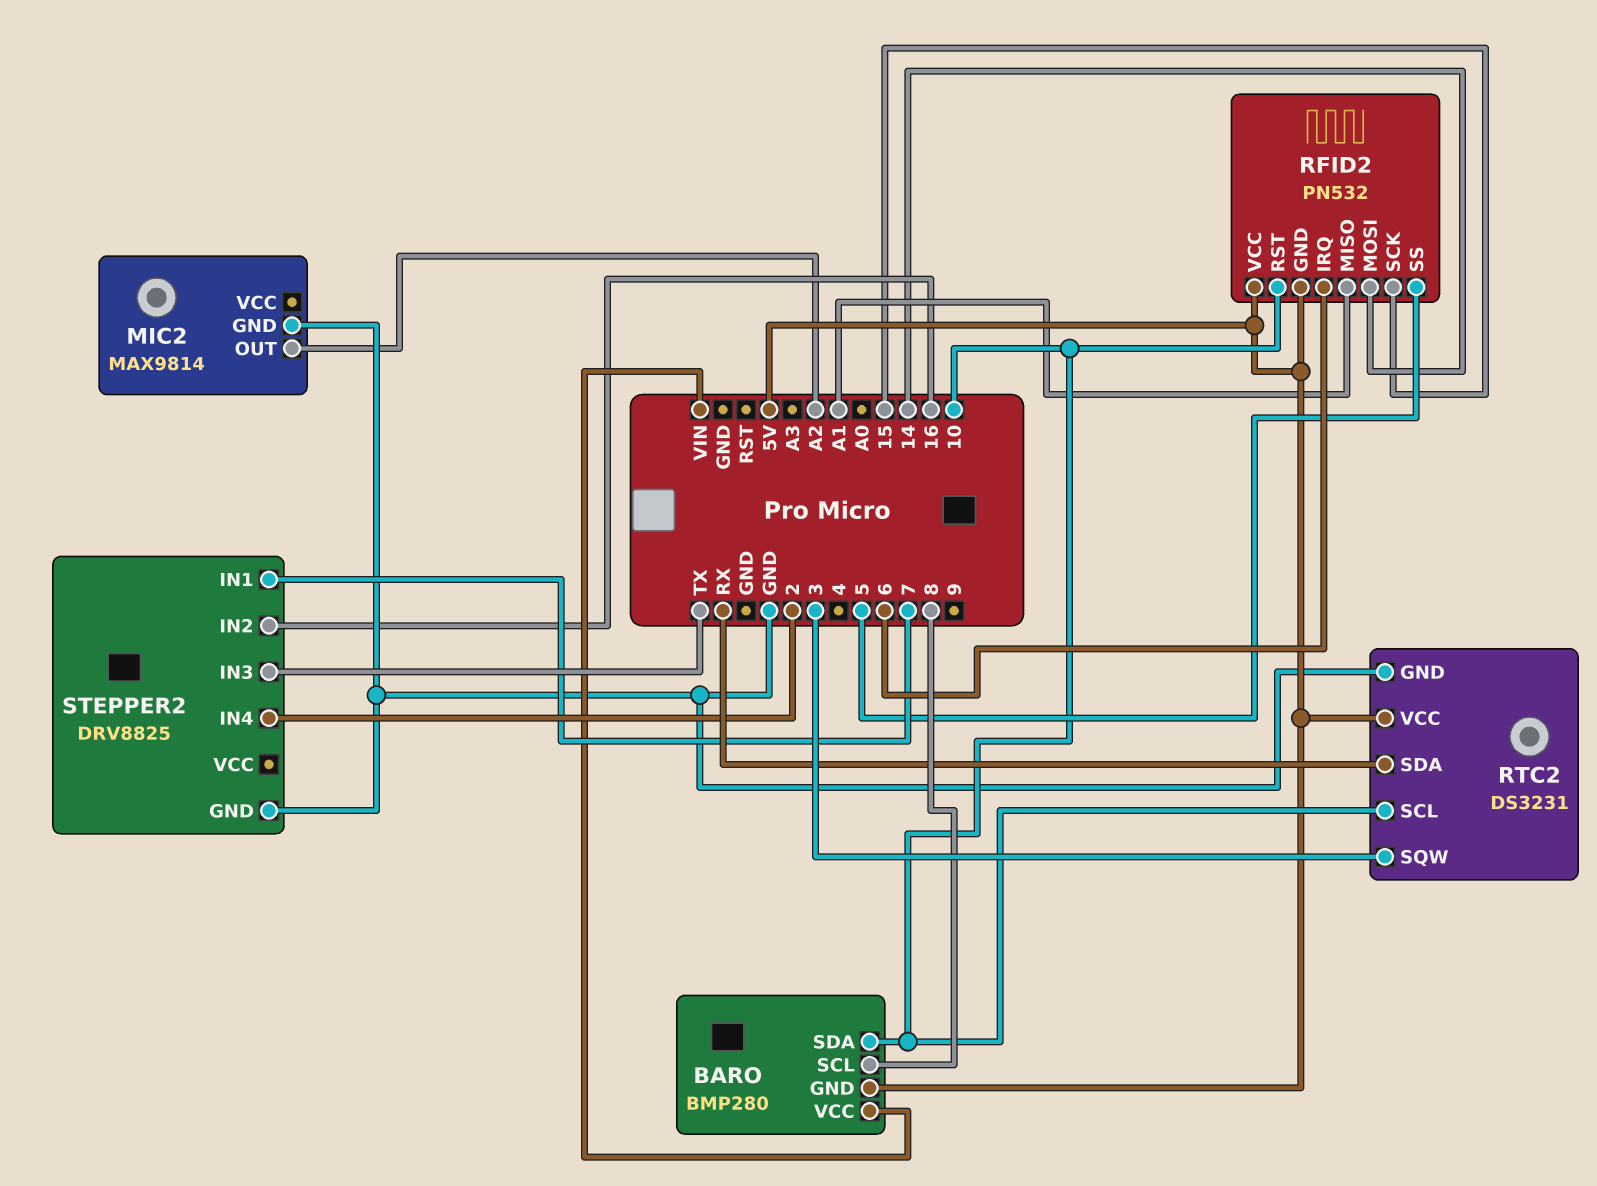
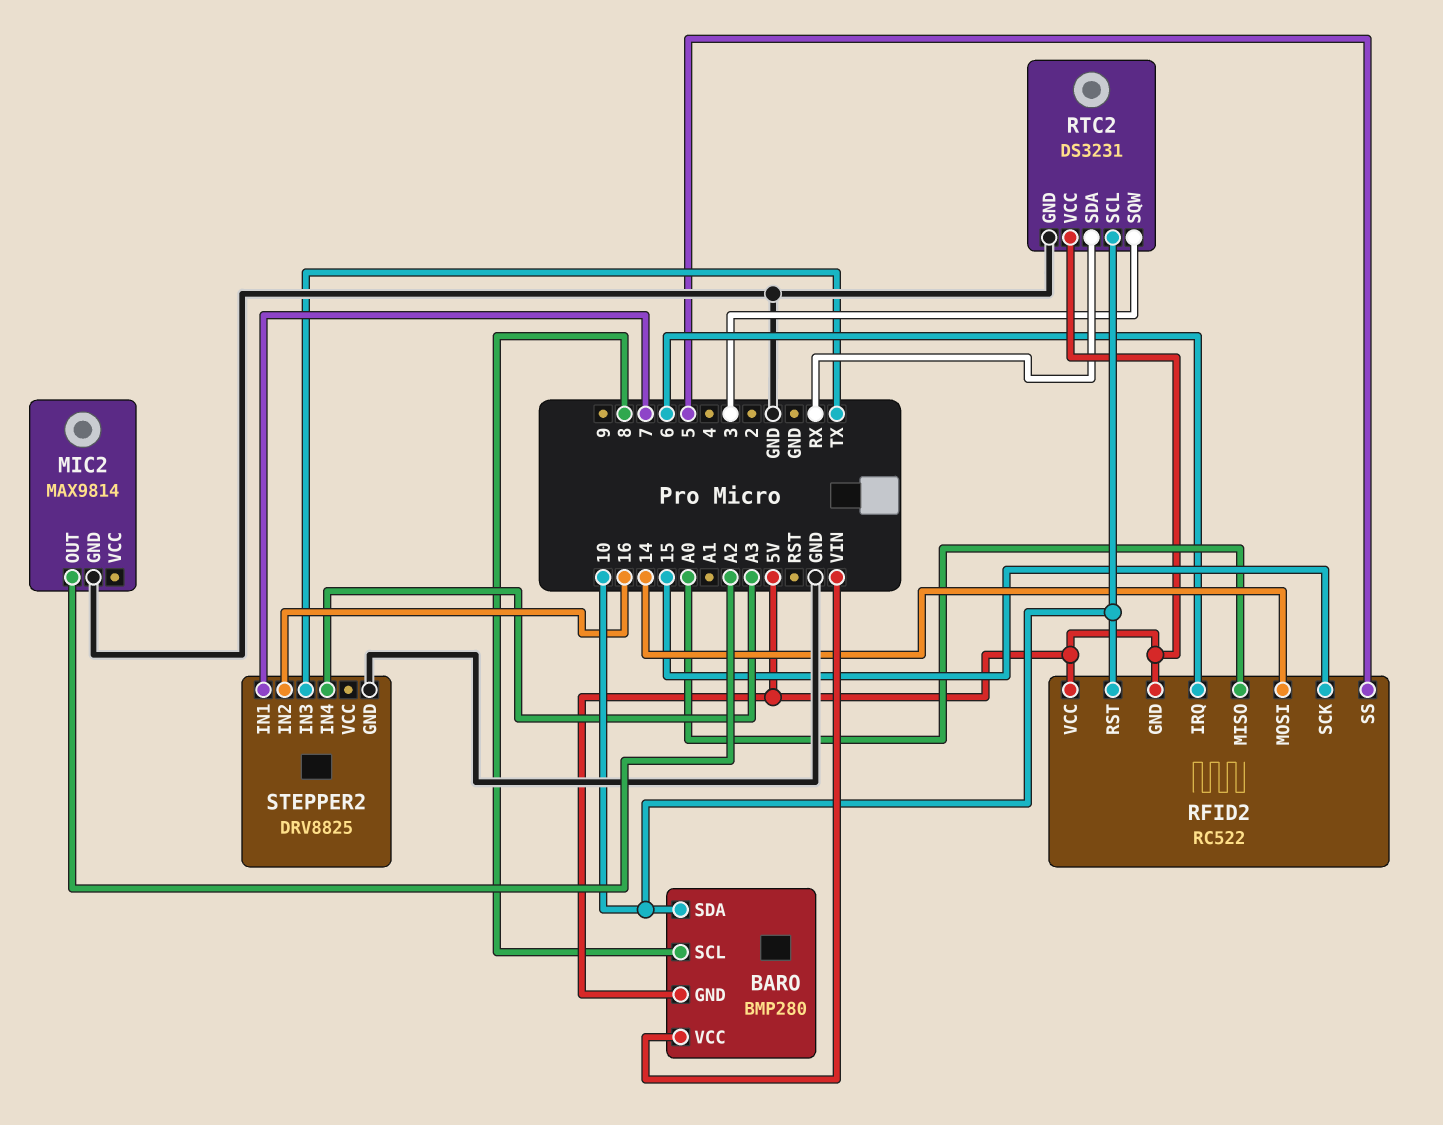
RFID2: PN532 -> RC522
RFID2 pin MISO: A1 -> A0
STEPPER2 pin IN4: 2 -> A3

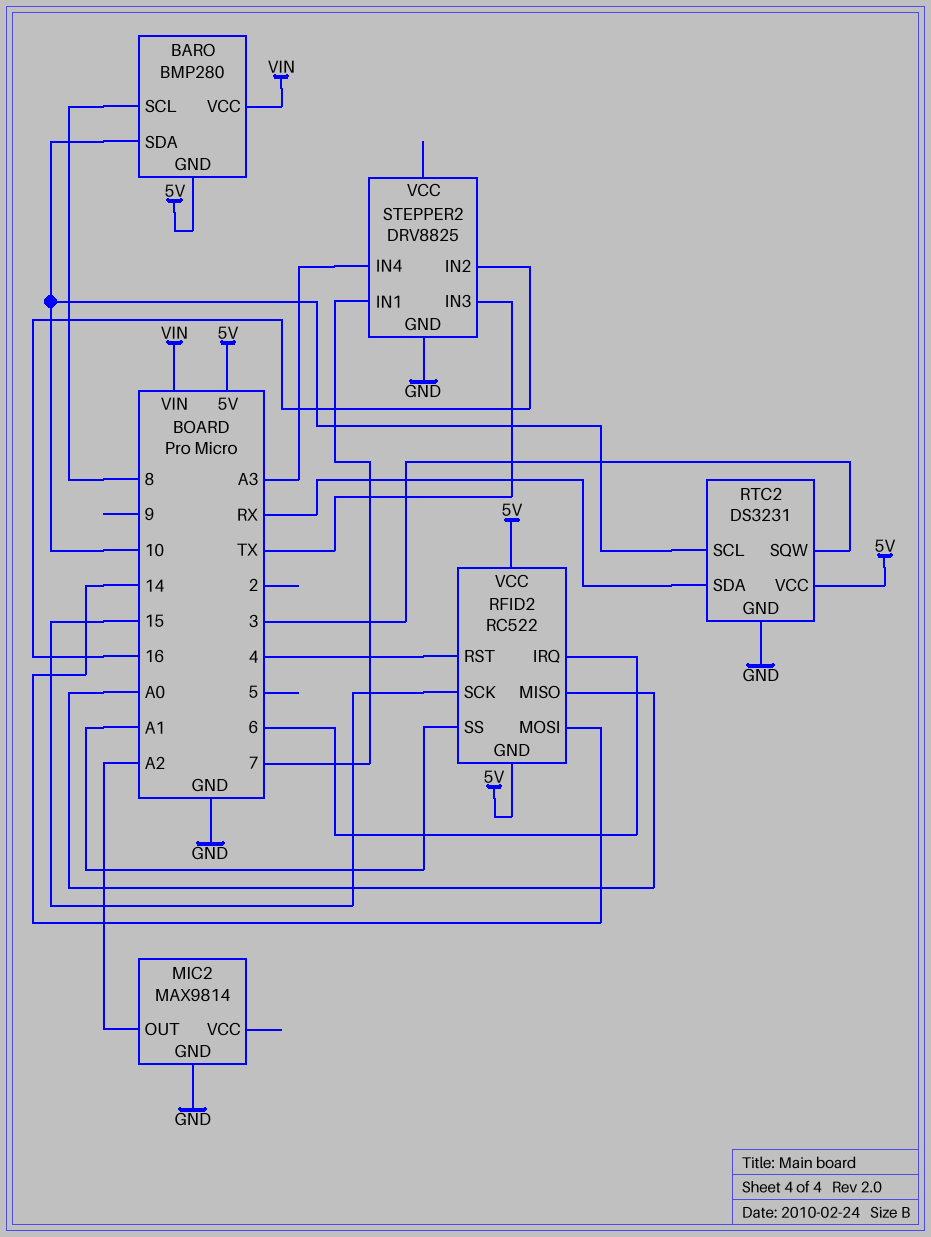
RFID2 pin RST: 10 -> 4
RFID2 pin SS: 5 -> A1

